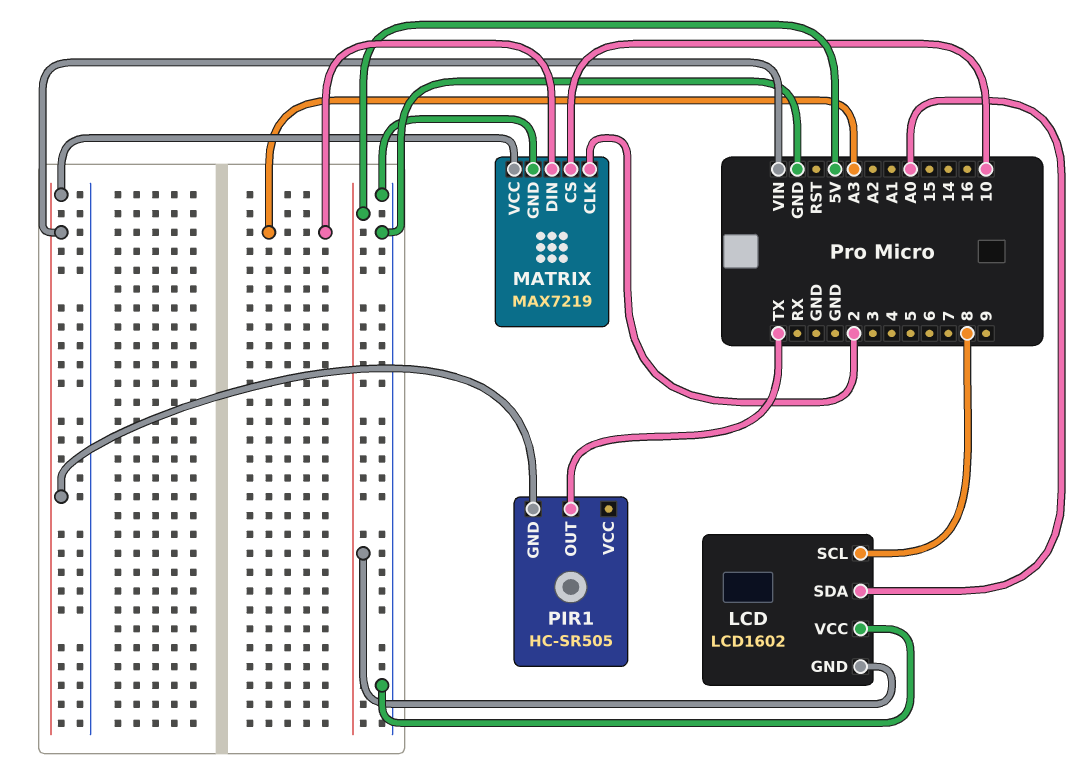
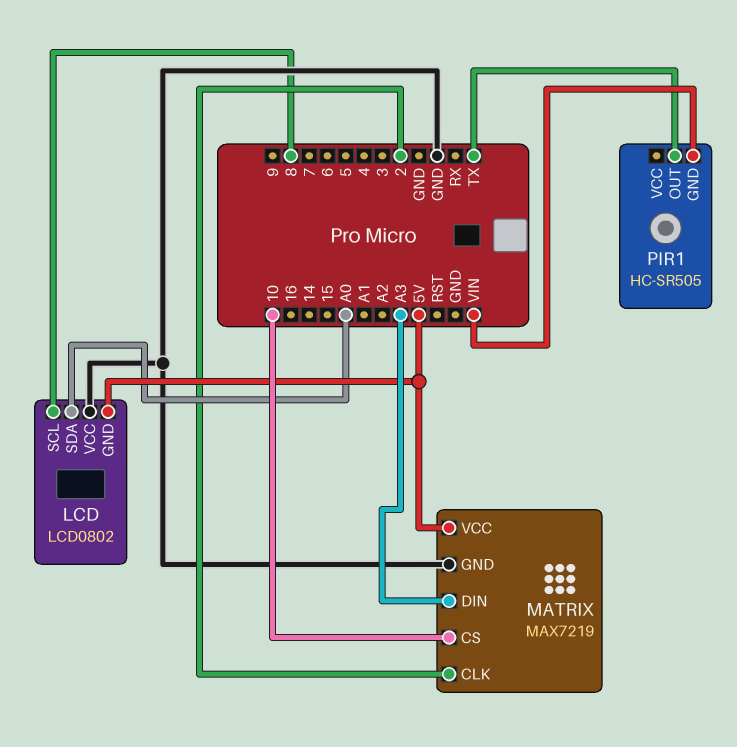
LCD: LCD1602 -> LCD0802
MATRIX pin VCC: VIN -> 5V

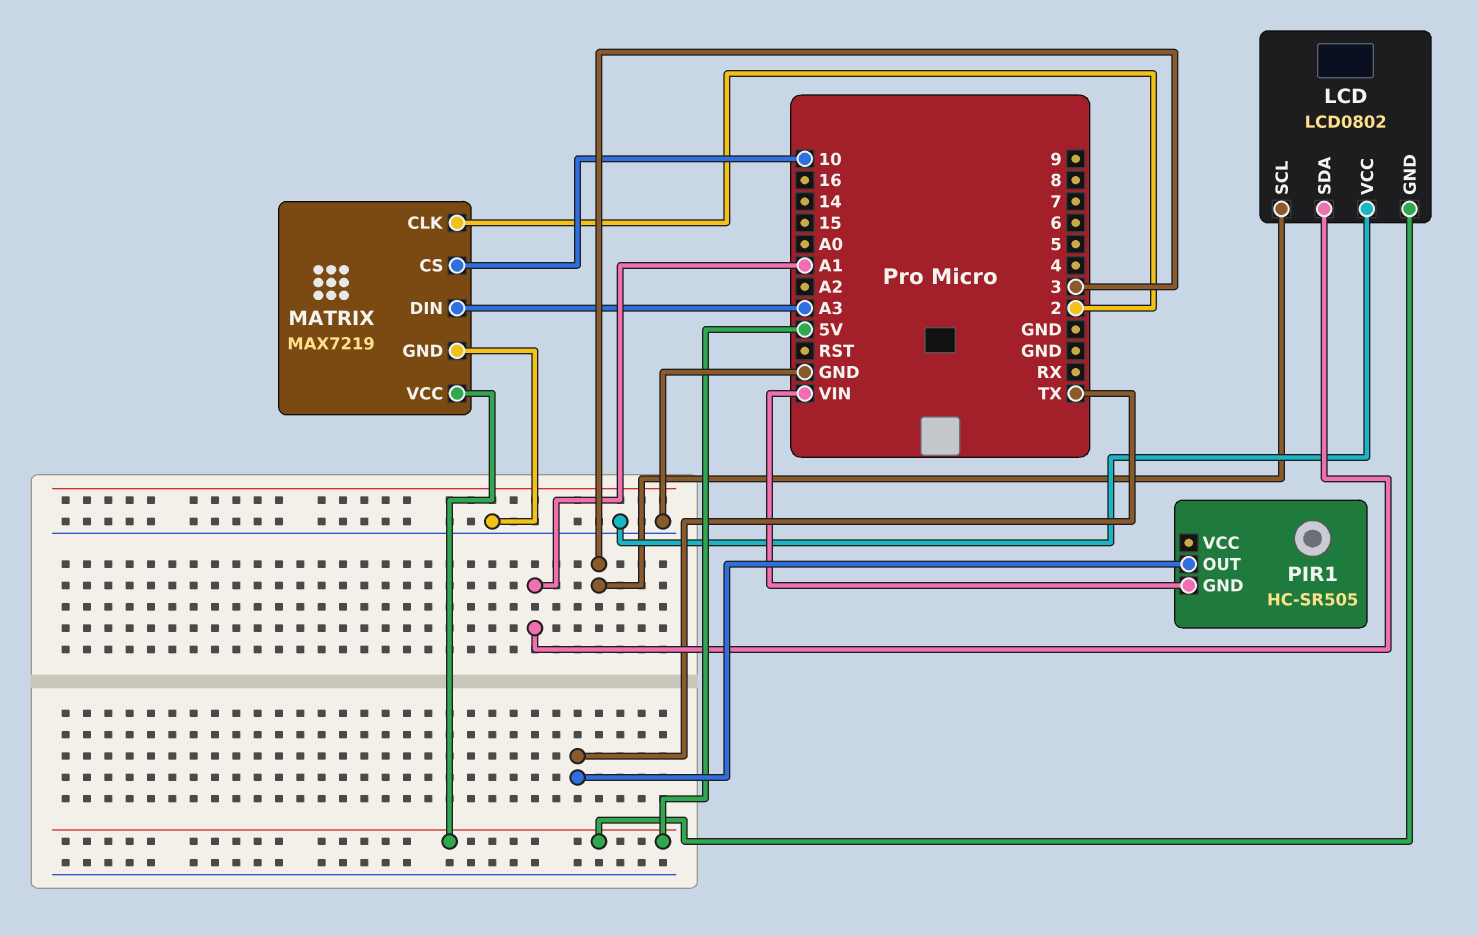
LCD pin SCL: 8 -> 3
LCD pin SDA: A0 -> A1

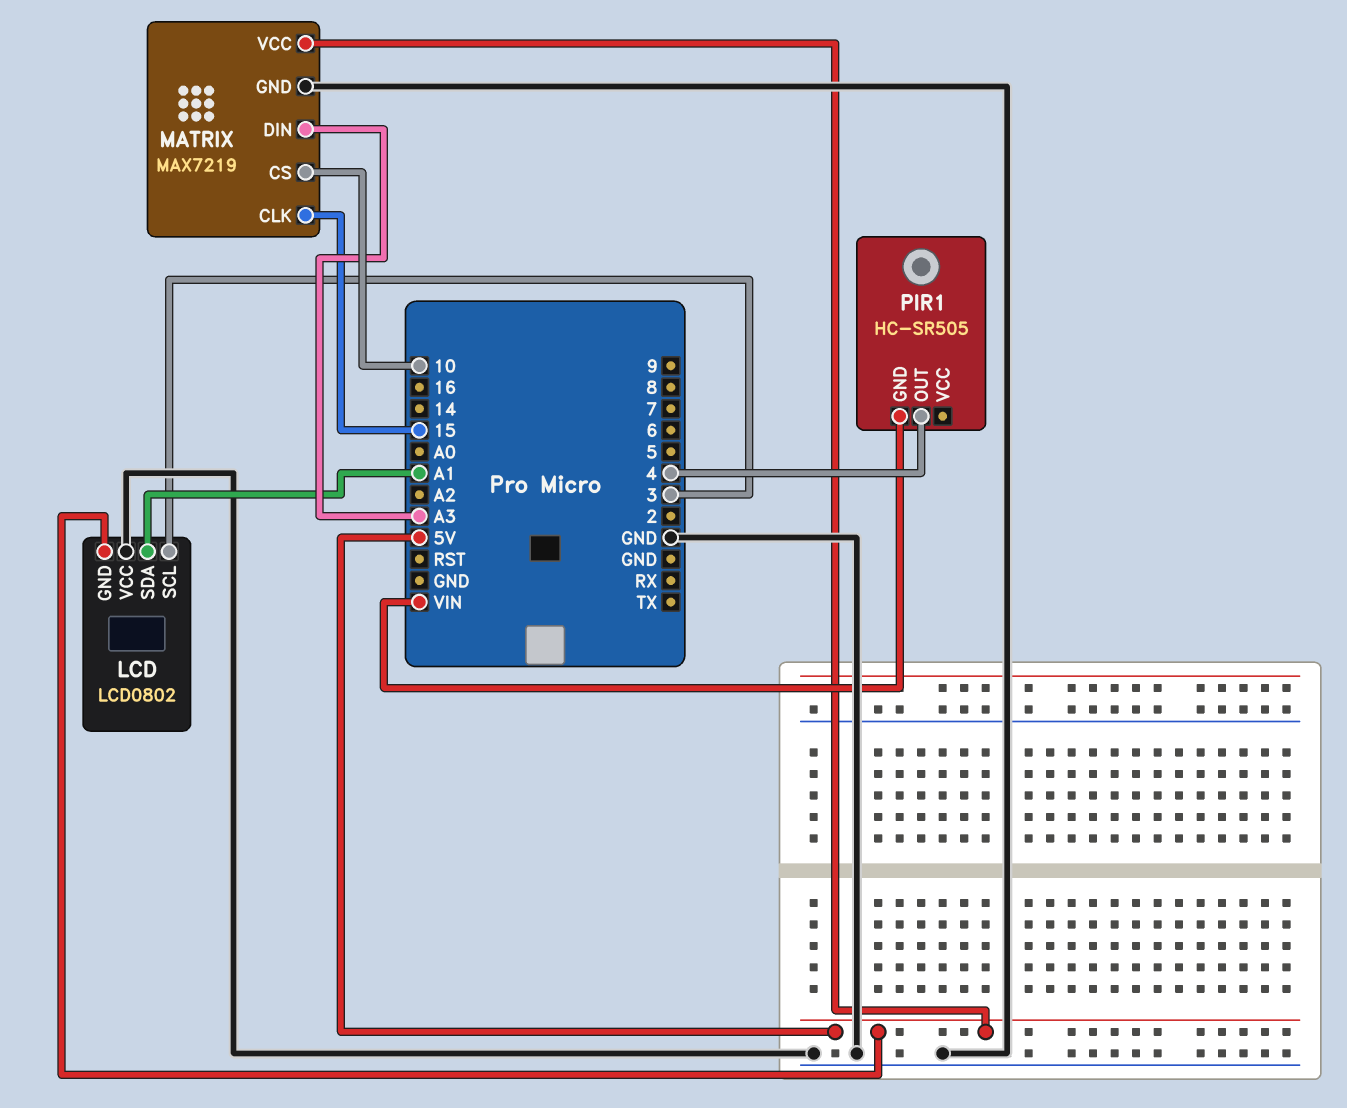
MATRIX pin CLK: 2 -> 15
PIR1 pin OUT: TX -> 4

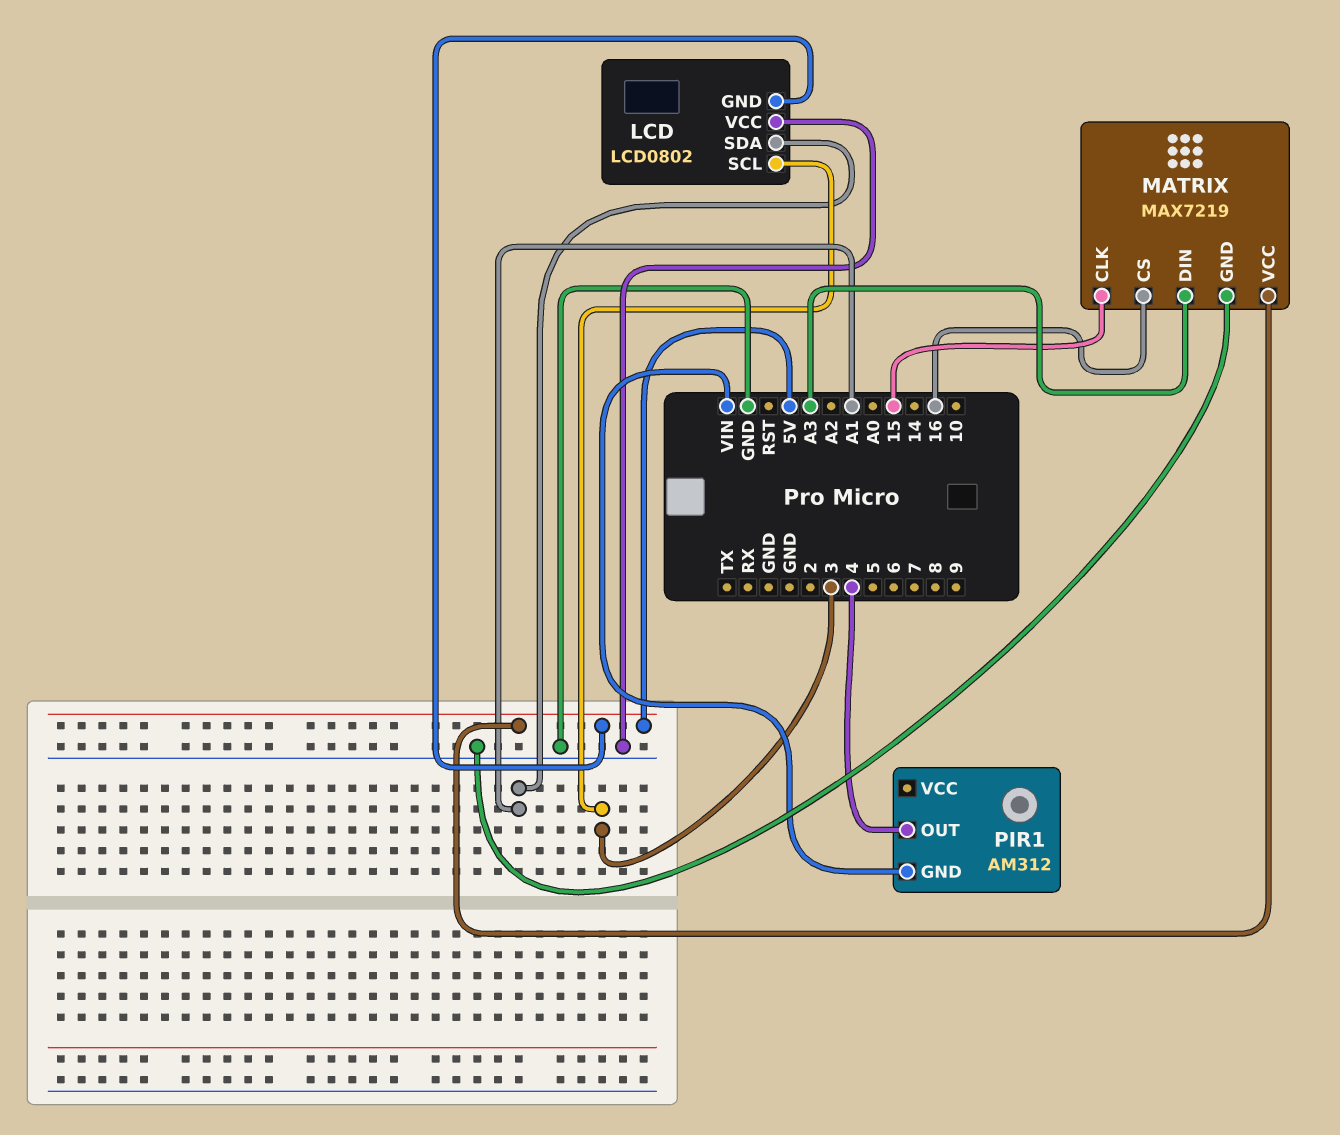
MATRIX pin CS: 10 -> 16
PIR1: HC-SR505 -> AM312

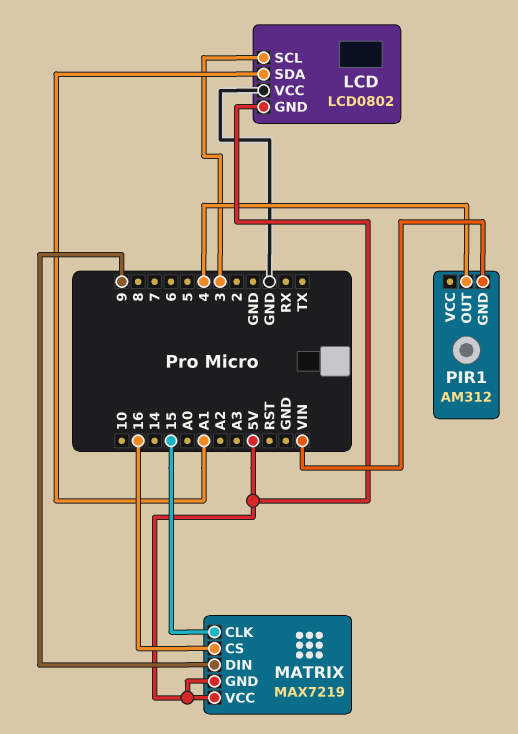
MATRIX pin DIN: A3 -> 9
MATRIX pin GND: GND -> 5V

